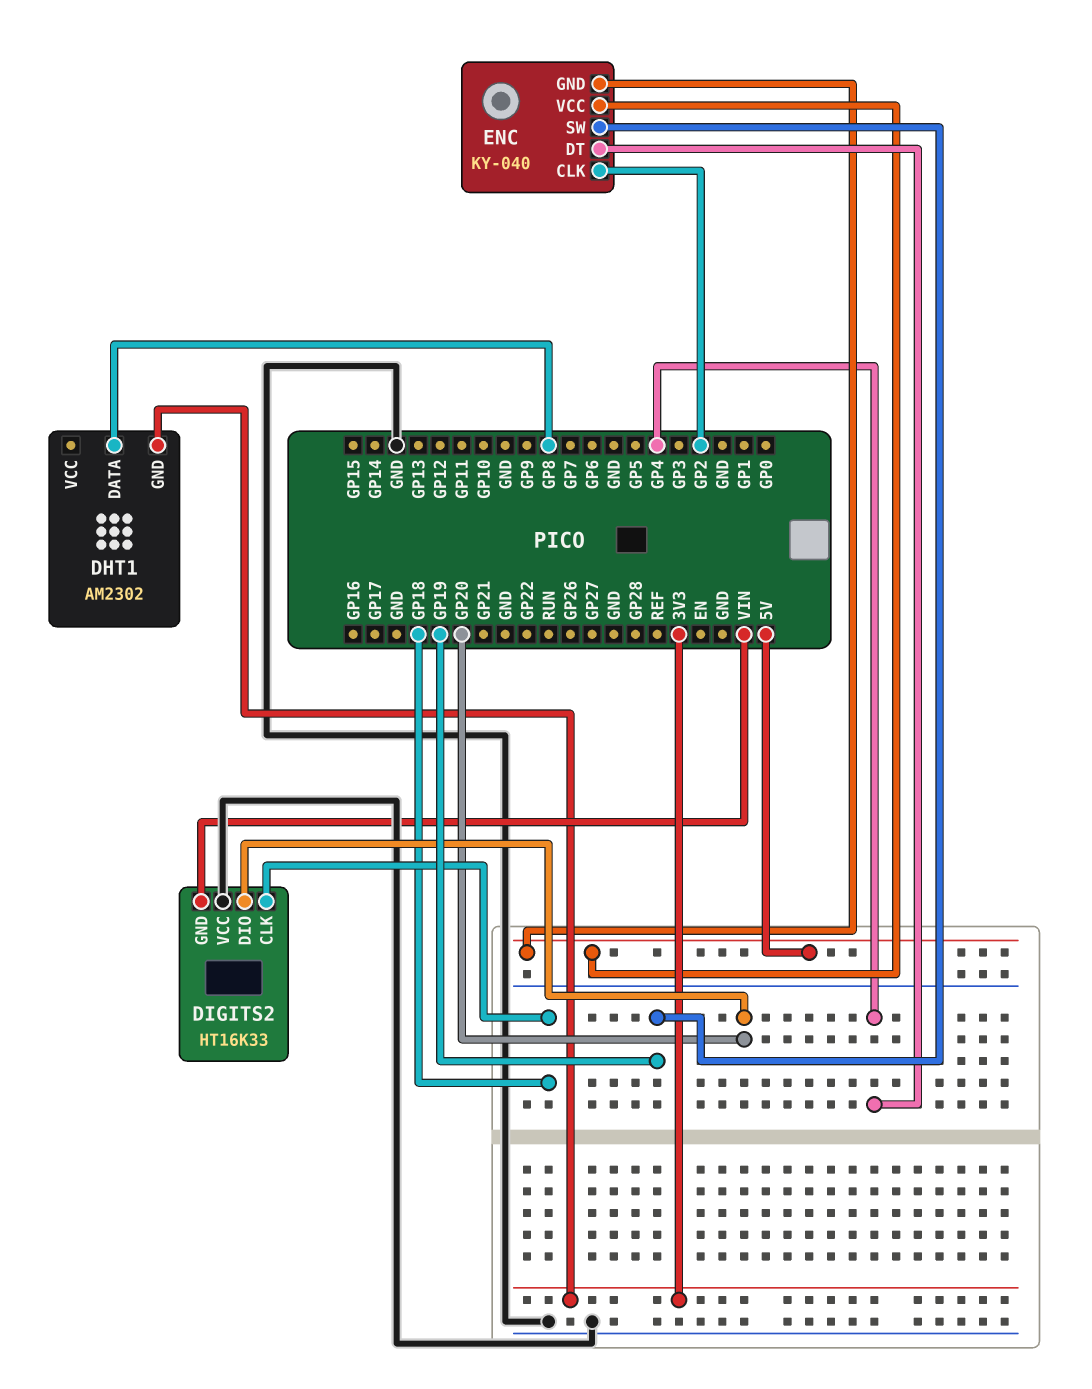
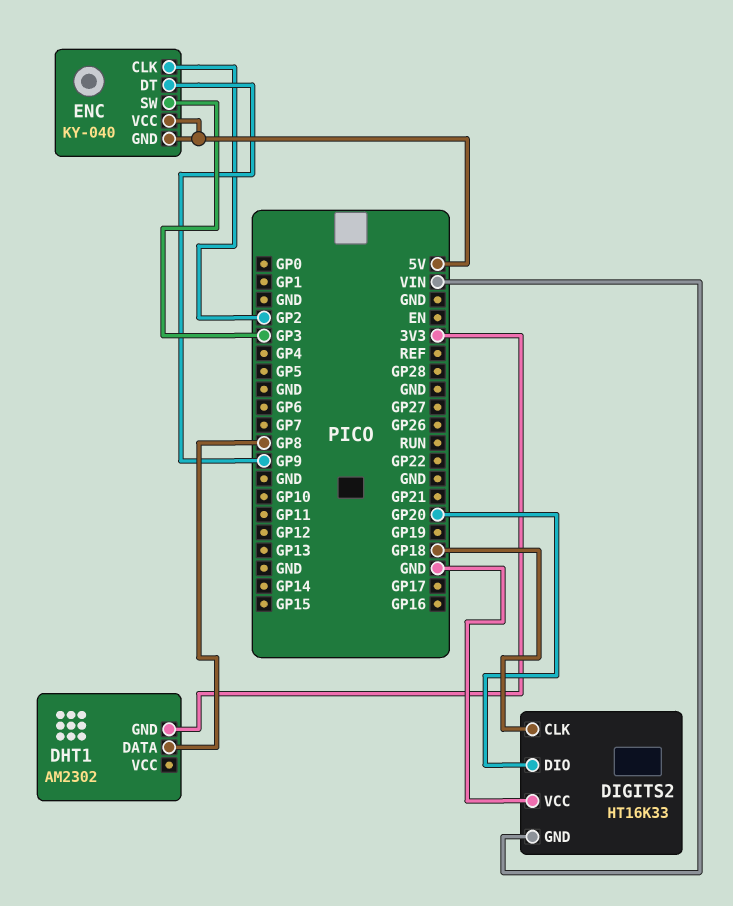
ENC pin DT: GP4 -> GP9
ENC pin SW: GP19 -> GP3

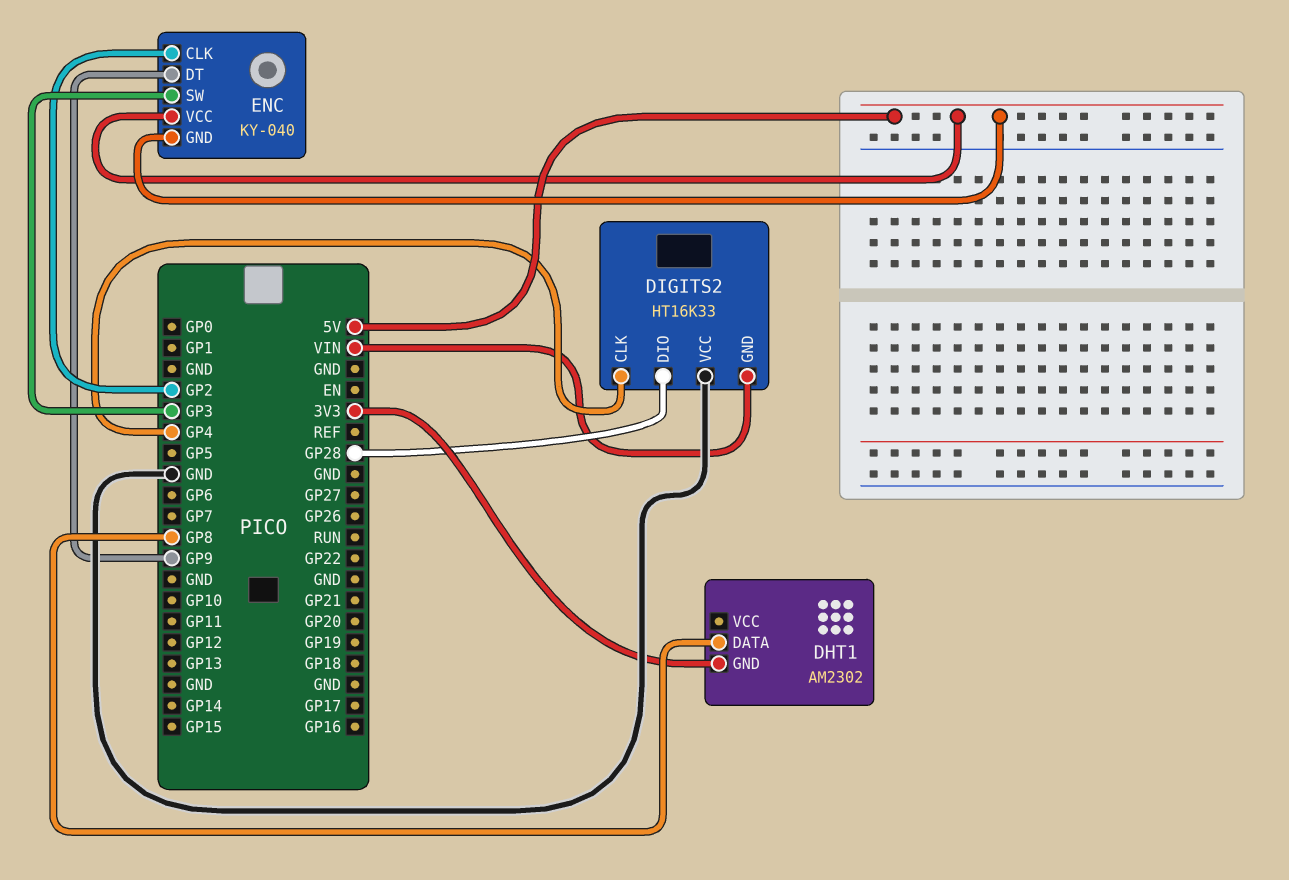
DIGITS2 pin CLK: GP18 -> GP4
DIGITS2 pin DIO: GP20 -> GP28

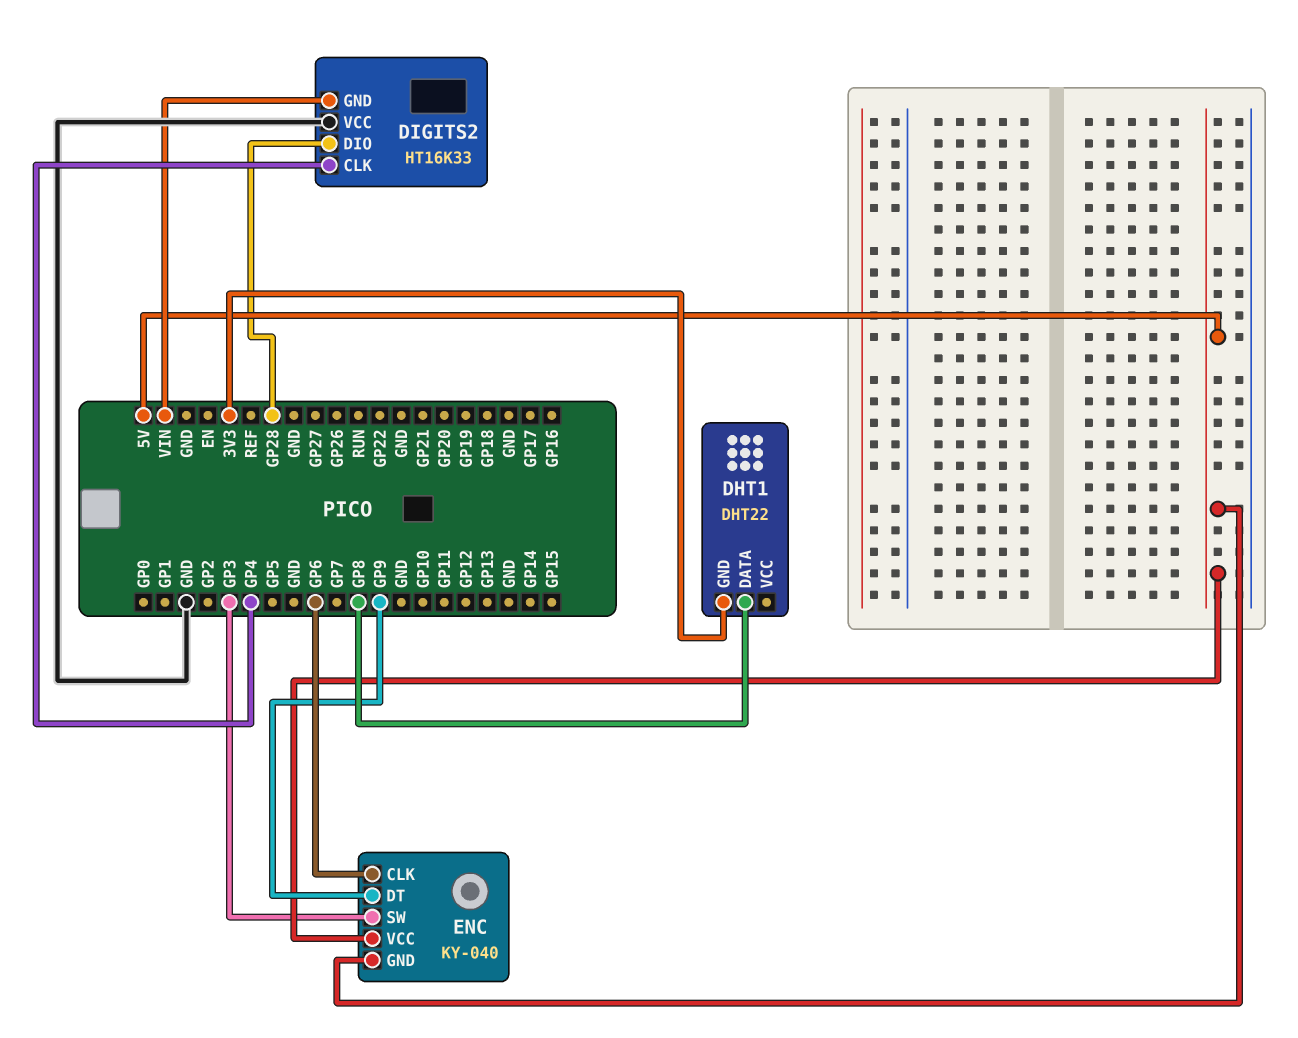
DHT1: AM2302 -> DHT22
ENC pin CLK: GP2 -> GP6

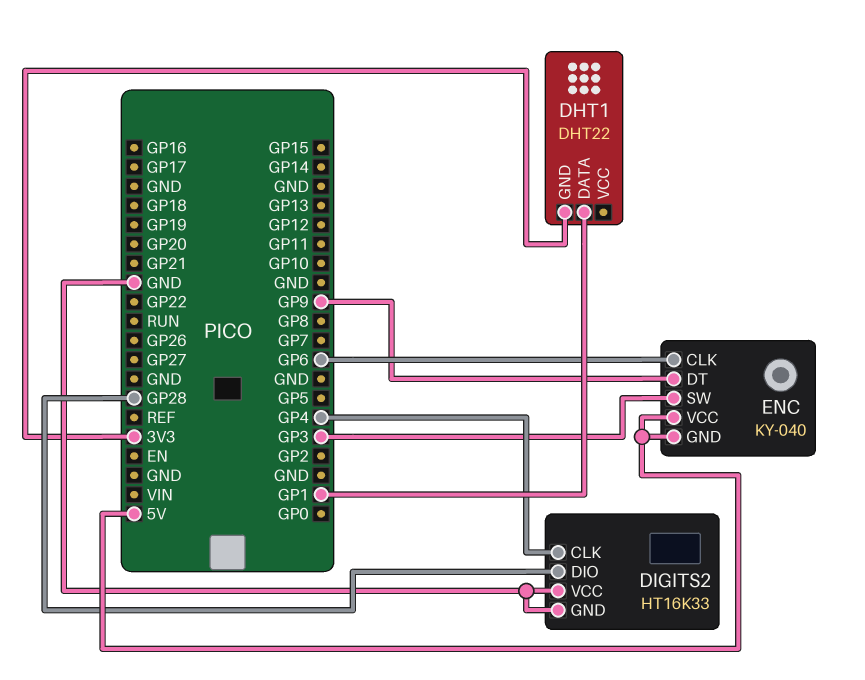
DHT1 pin DATA: GP8 -> GP1
DIGITS2 pin GND: VIN -> GND

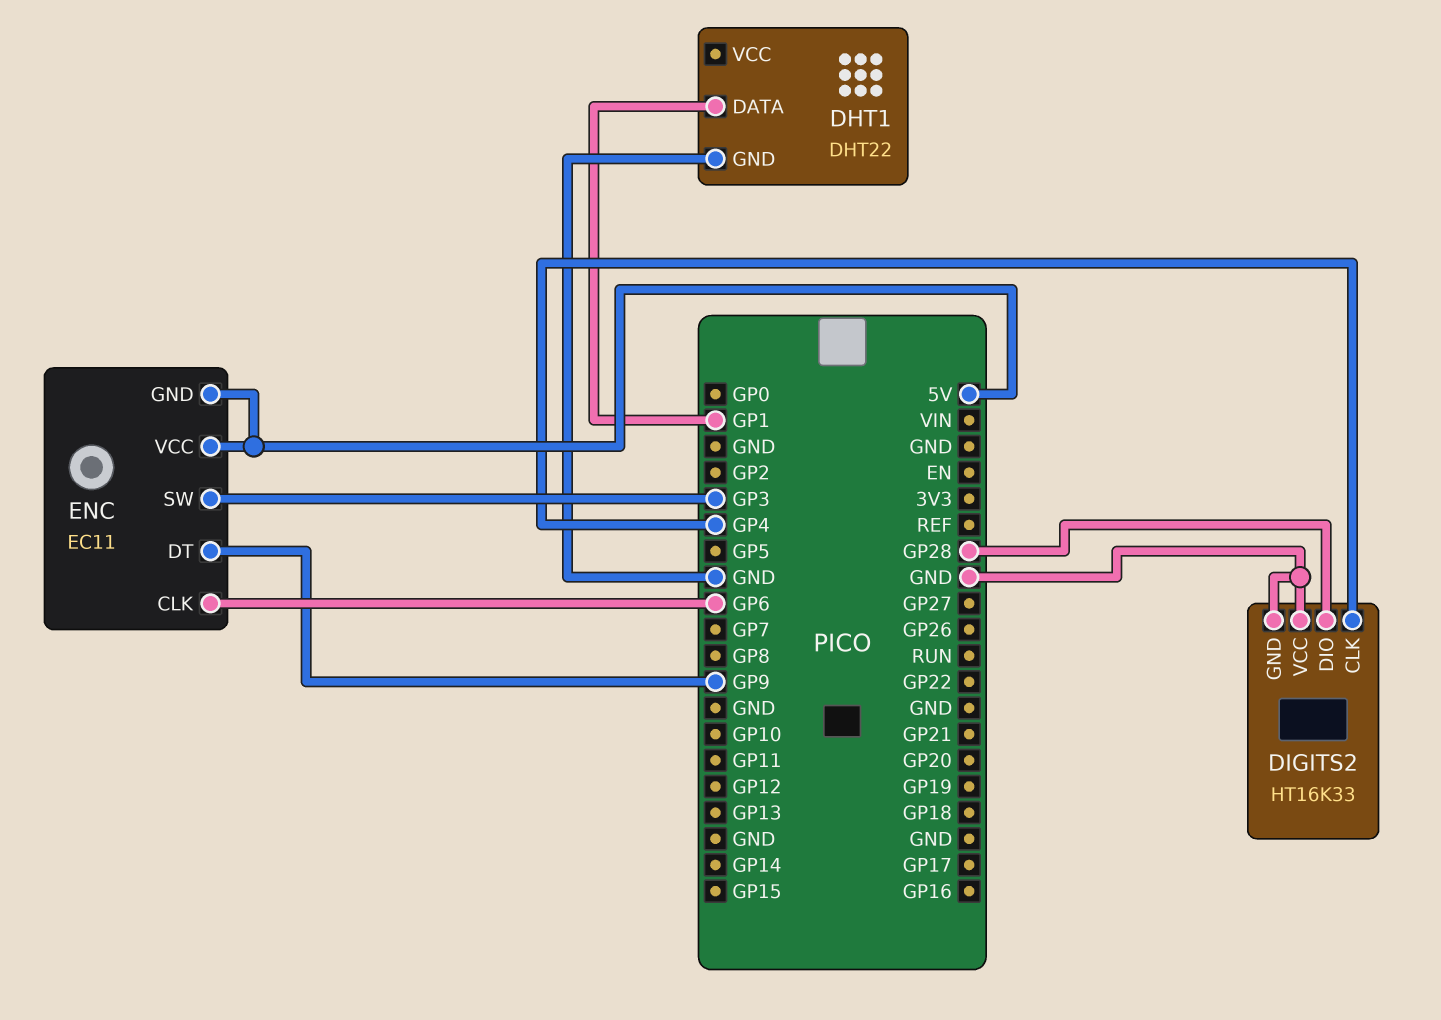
DHT1 pin GND: 3V3 -> GND
ENC: KY-040 -> EC11

